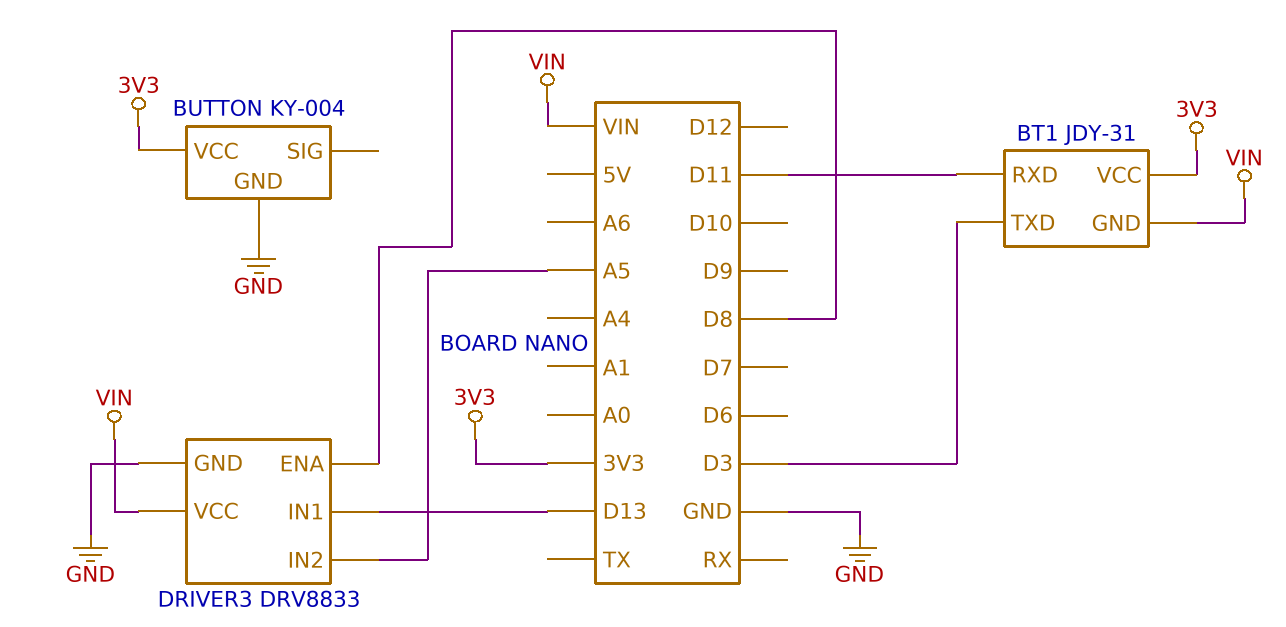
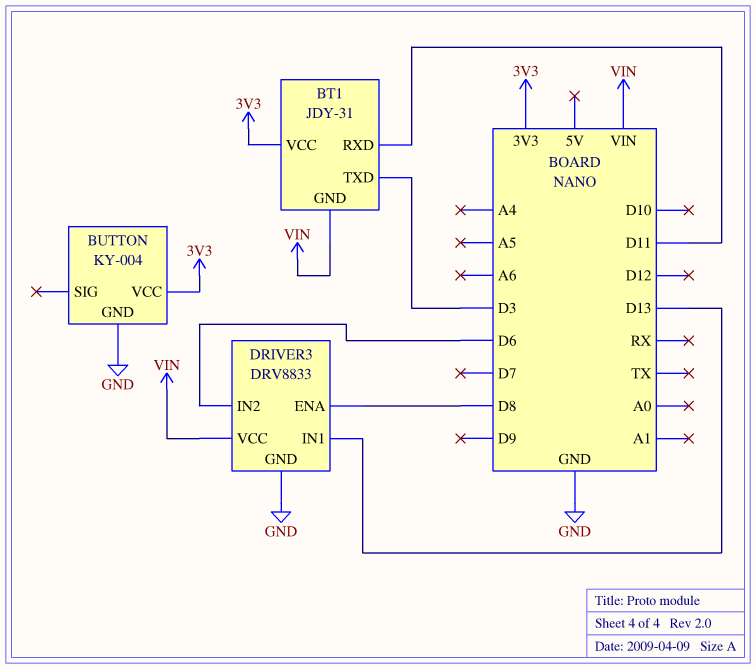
DRIVER3 pin IN2: A5 -> D6

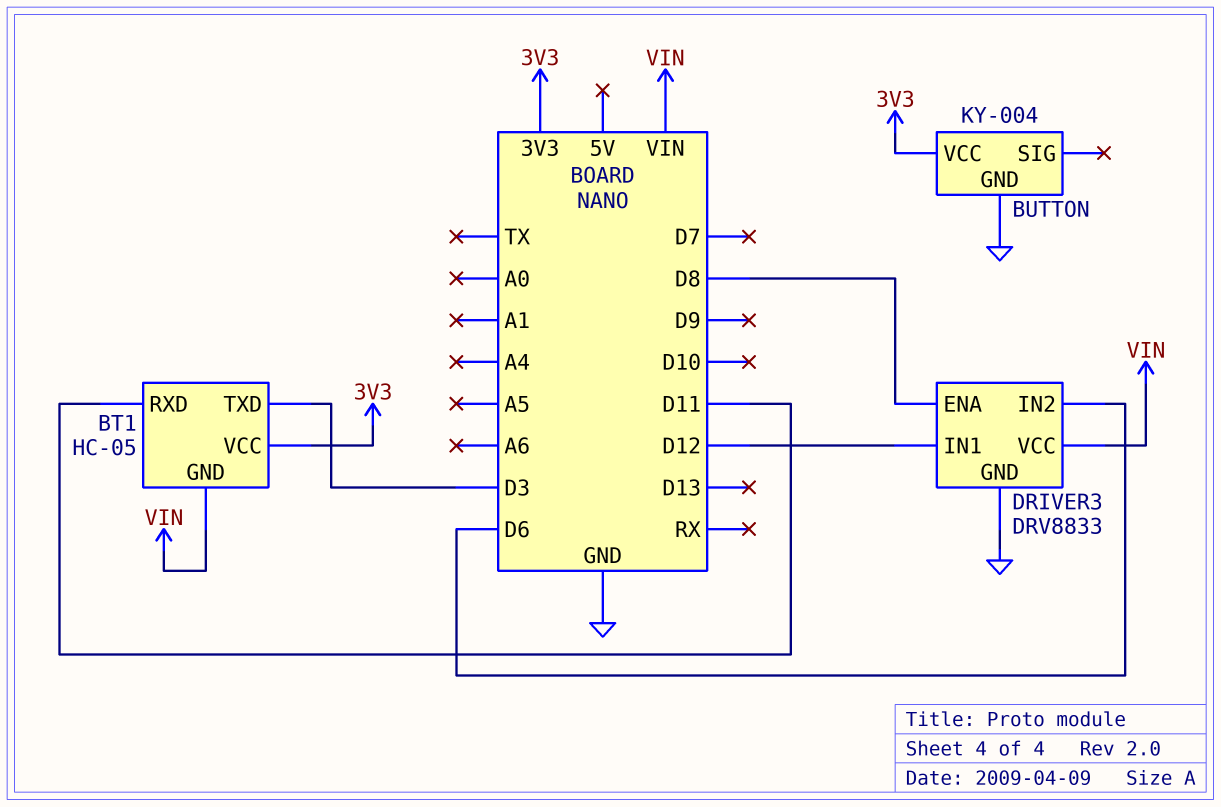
BT1: JDY-31 -> HC-05
DRIVER3 pin IN1: D13 -> D12

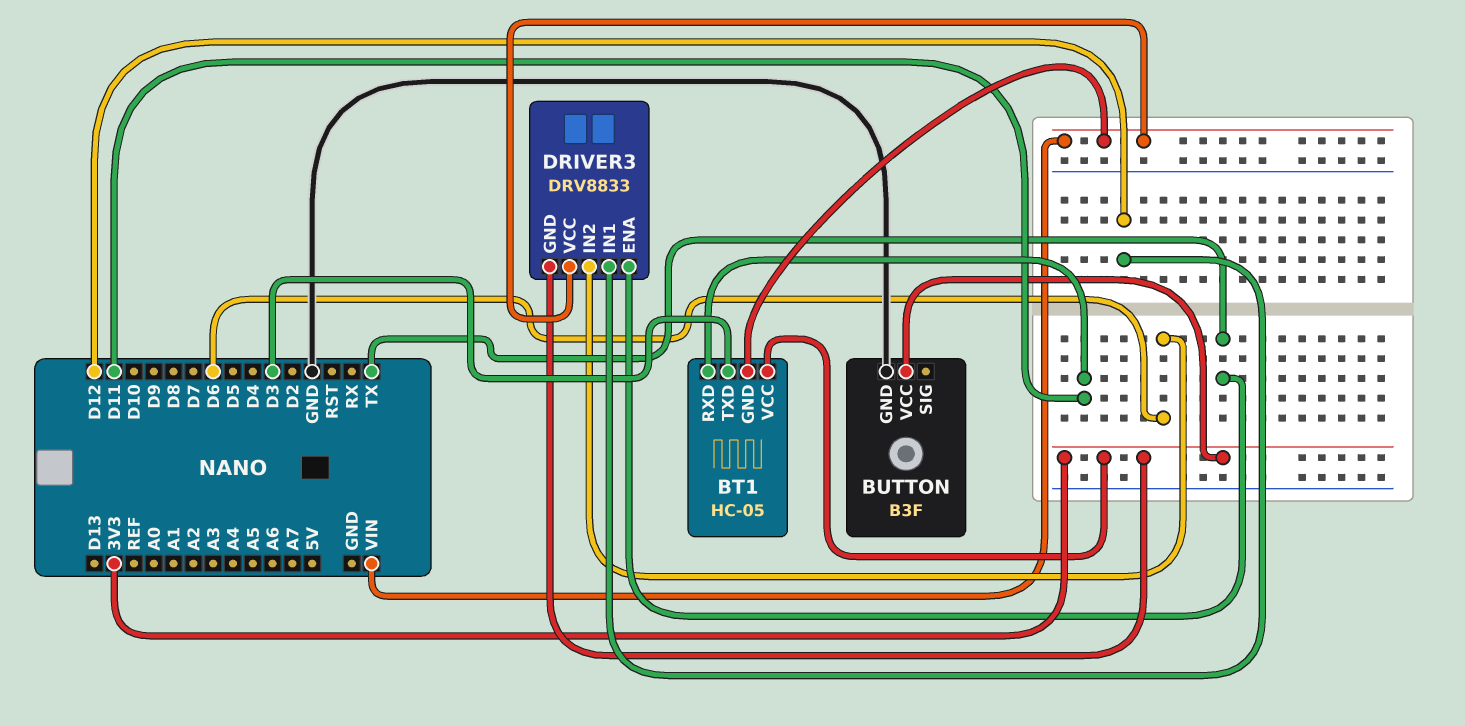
BUTTON: KY-004 -> B3F
DRIVER3 pin ENA: D8 -> TX
DRIVER3 pin GND: GND -> 3V3

